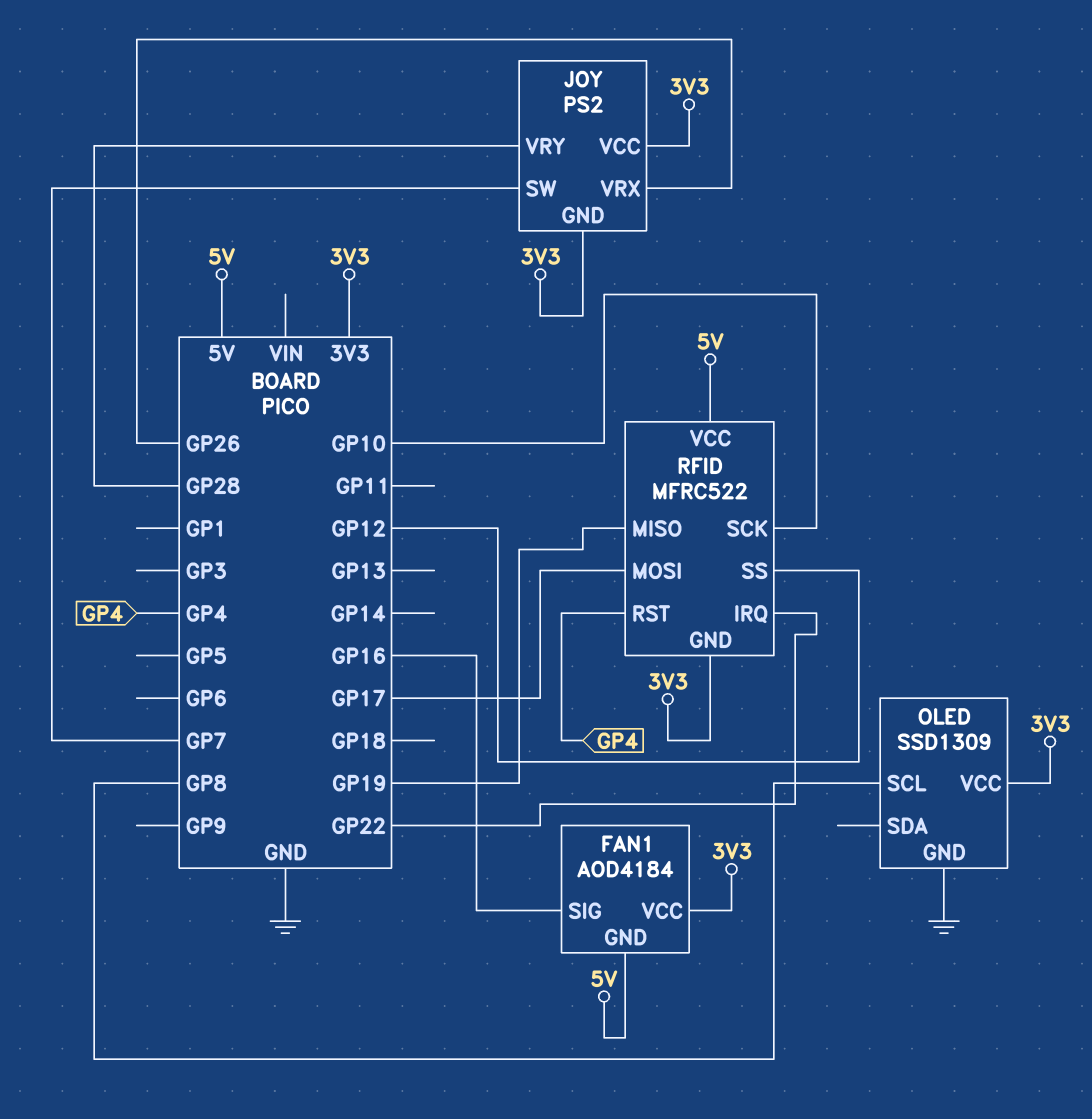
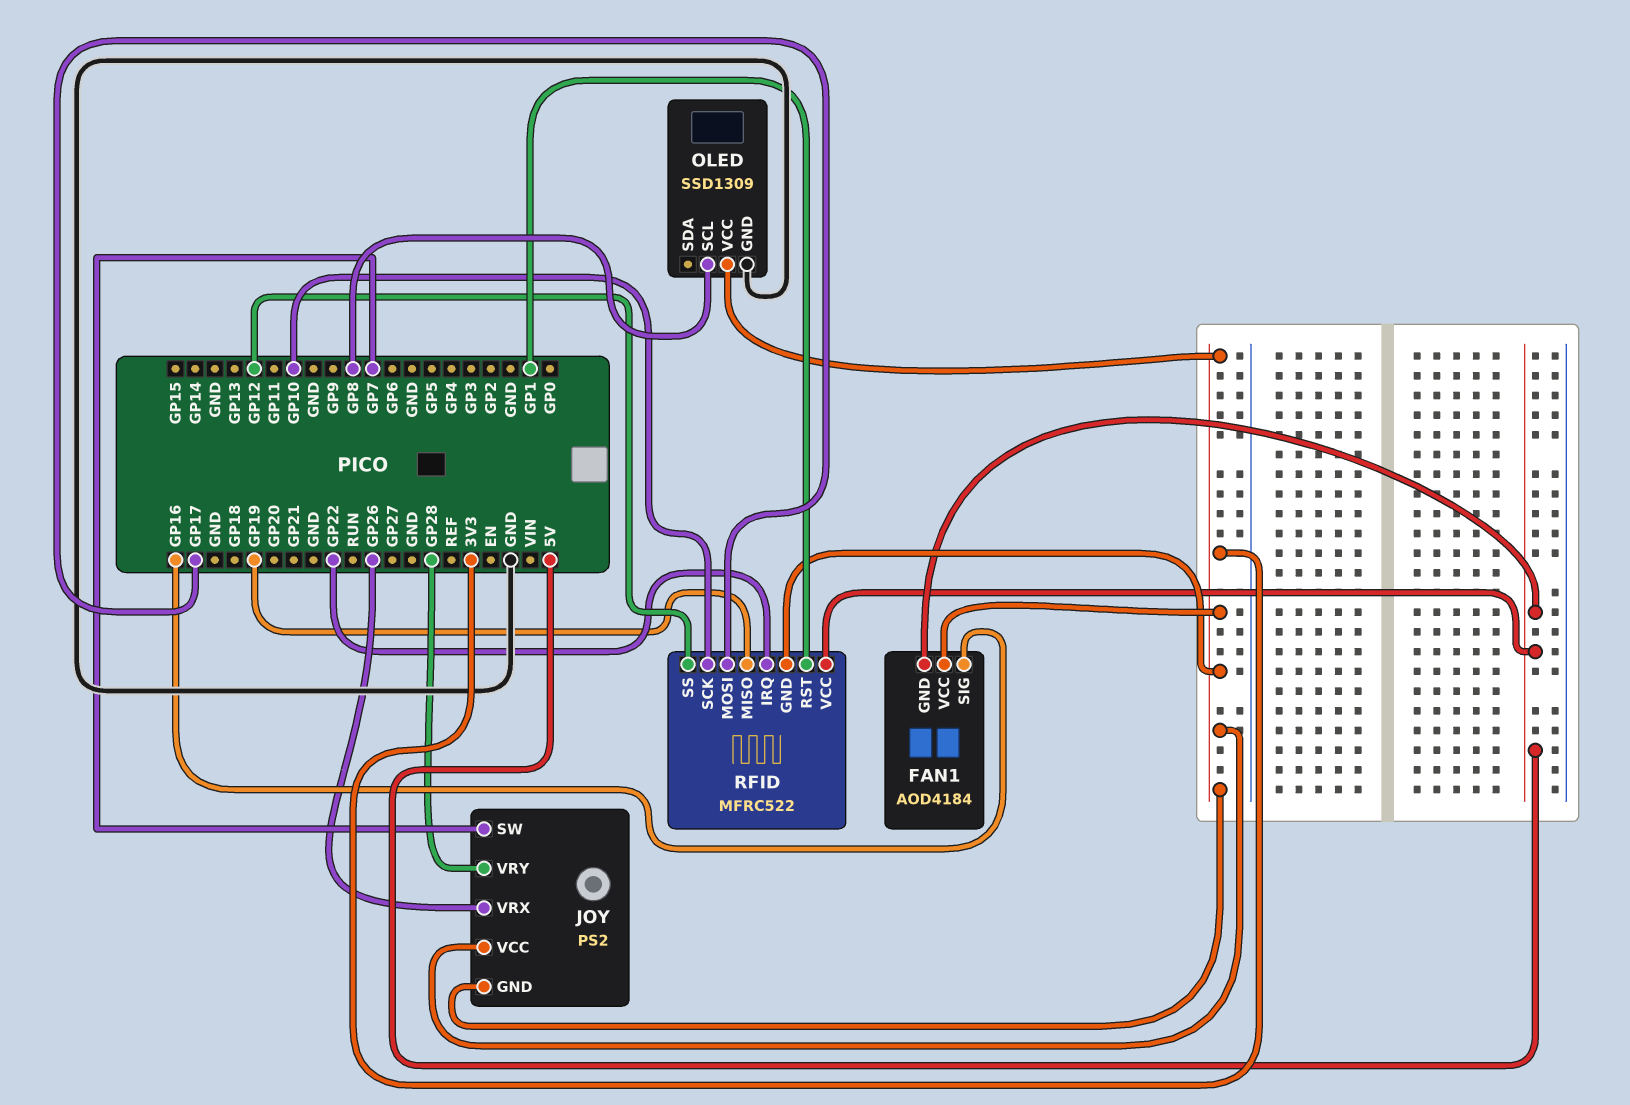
RFID pin RST: GP4 -> GP1

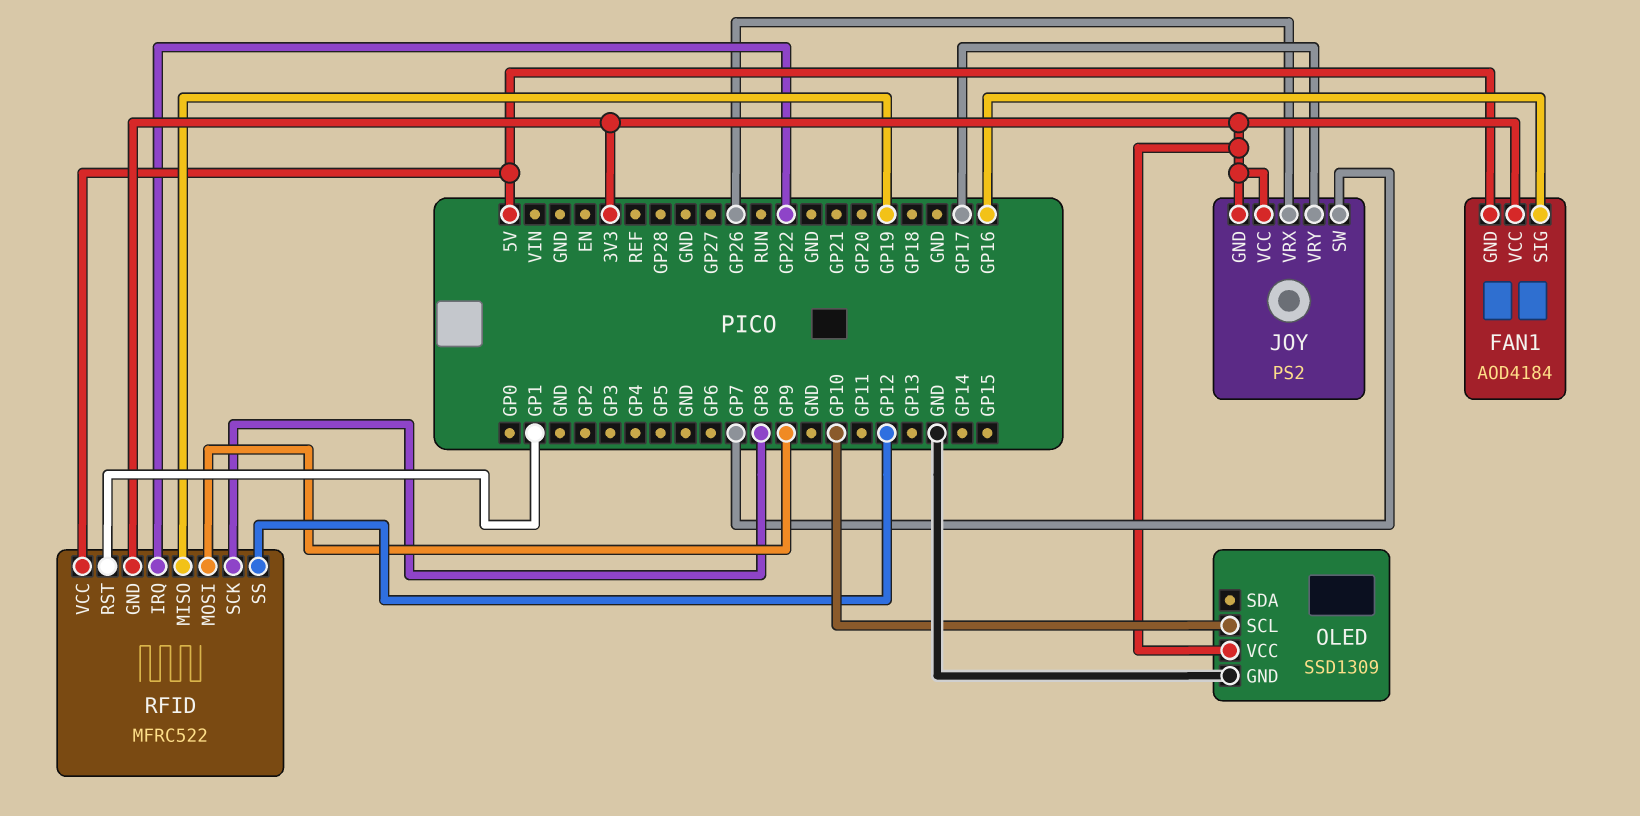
JOY pin VRY: GP28 -> GP17
OLED pin SCL: GP8 -> GP10
RFID pin MOSI: GP17 -> GP9
RFID pin SCK: GP10 -> GP8

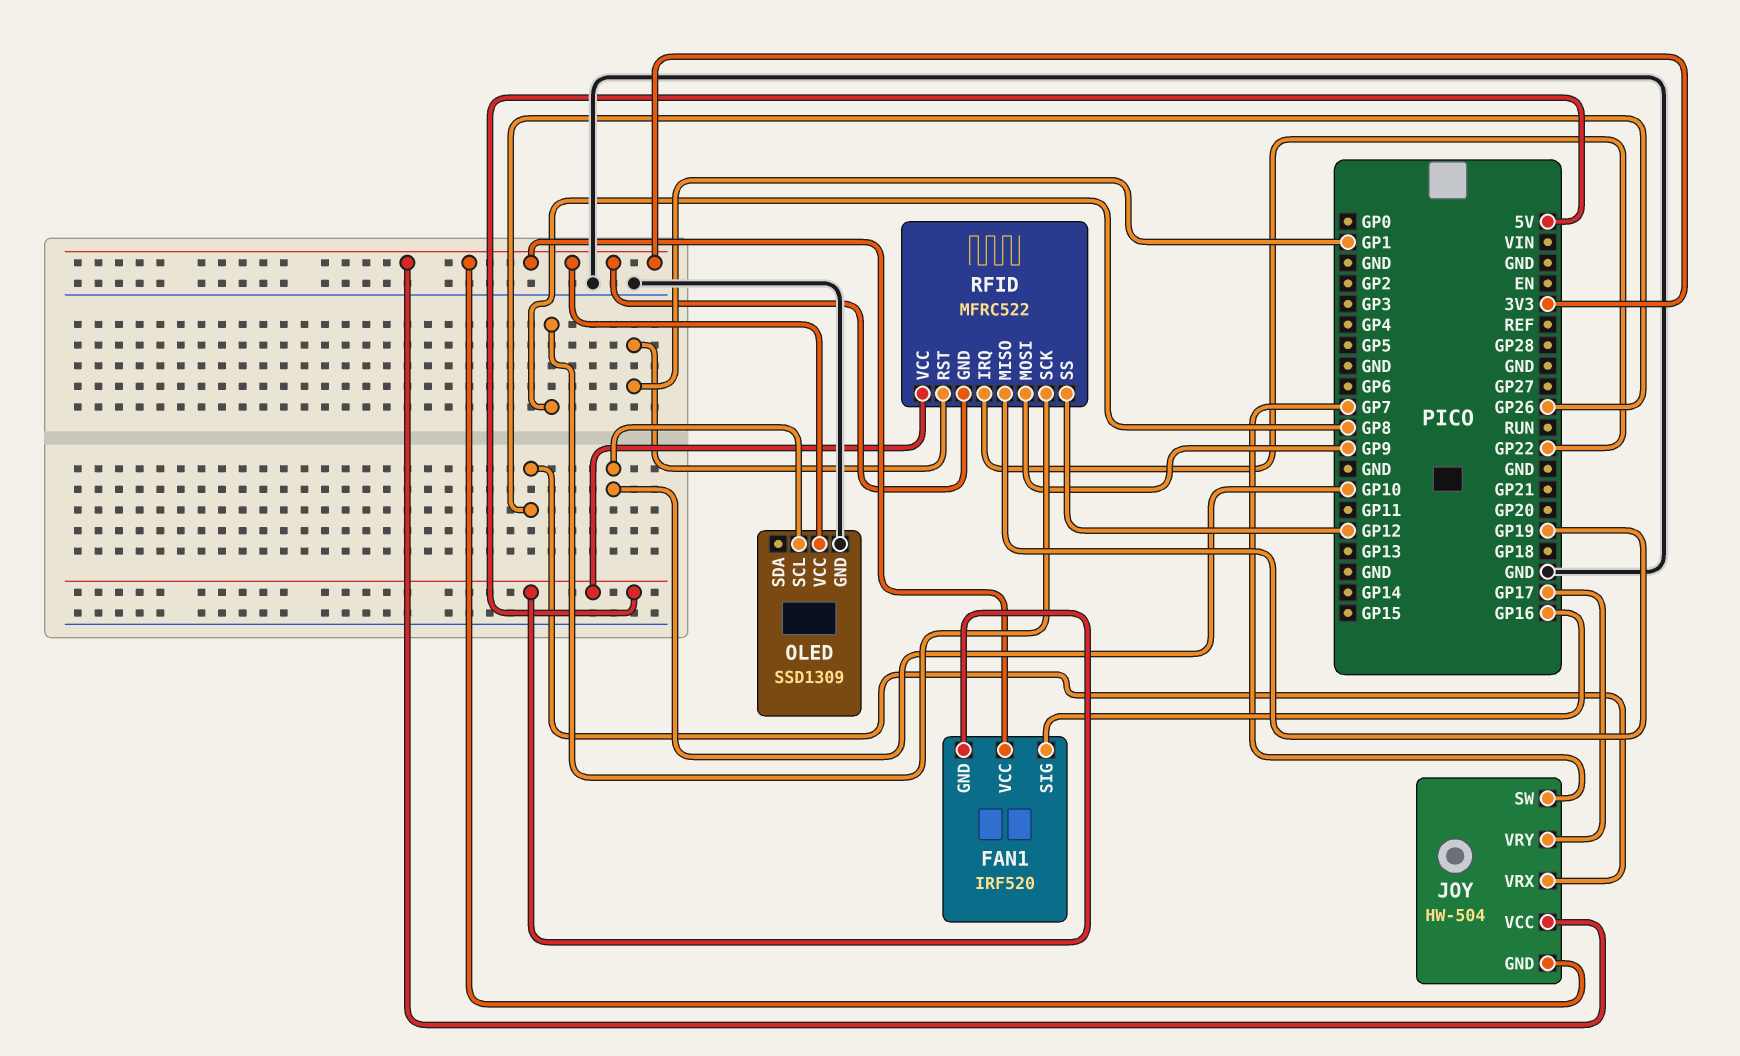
FAN1: AOD4184 -> IRF520
JOY: PS2 -> HW-504

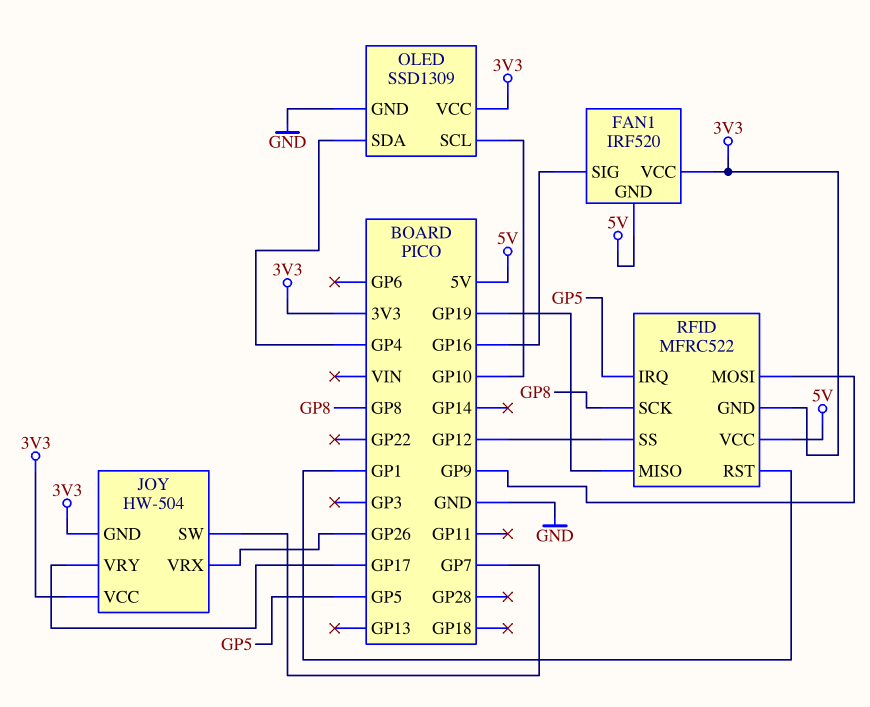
OLED pin SDA: none -> GP4
RFID pin IRQ: GP22 -> GP5

